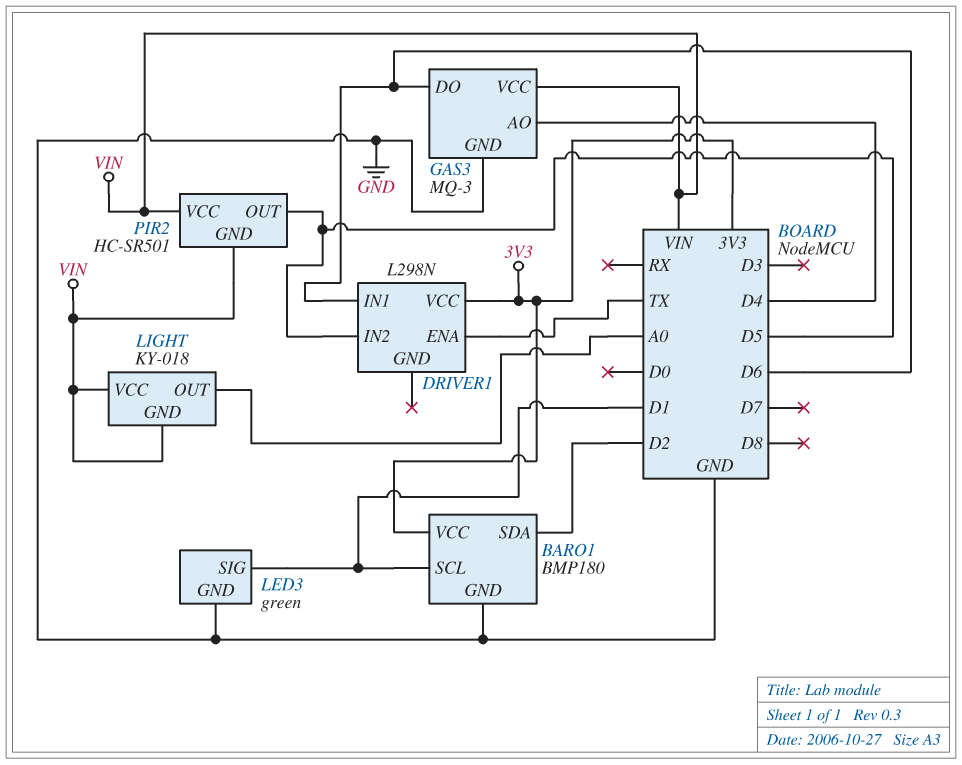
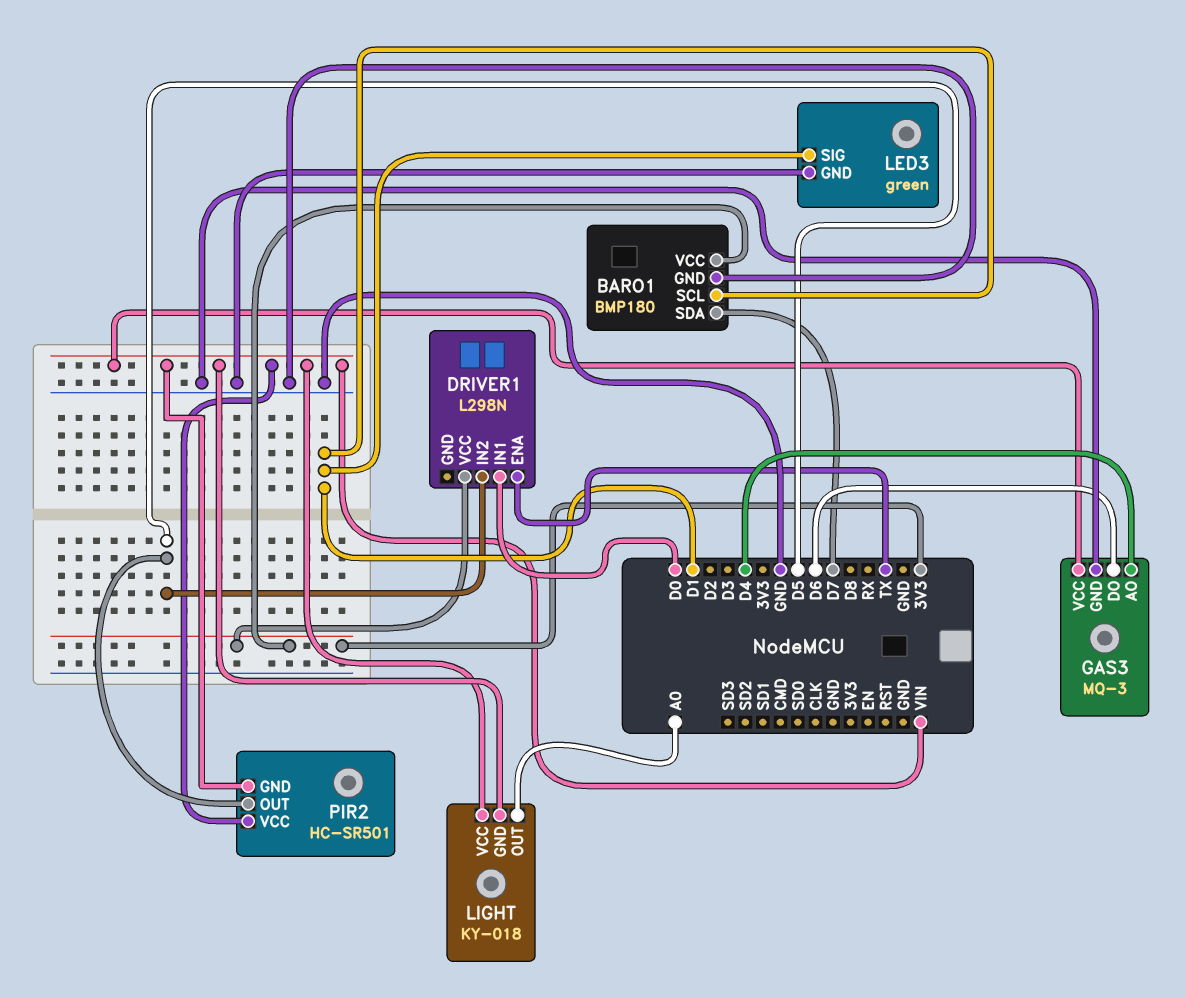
BARO1 pin SDA: D2 -> D7
DRIVER1 pin IN1: D6 -> D0

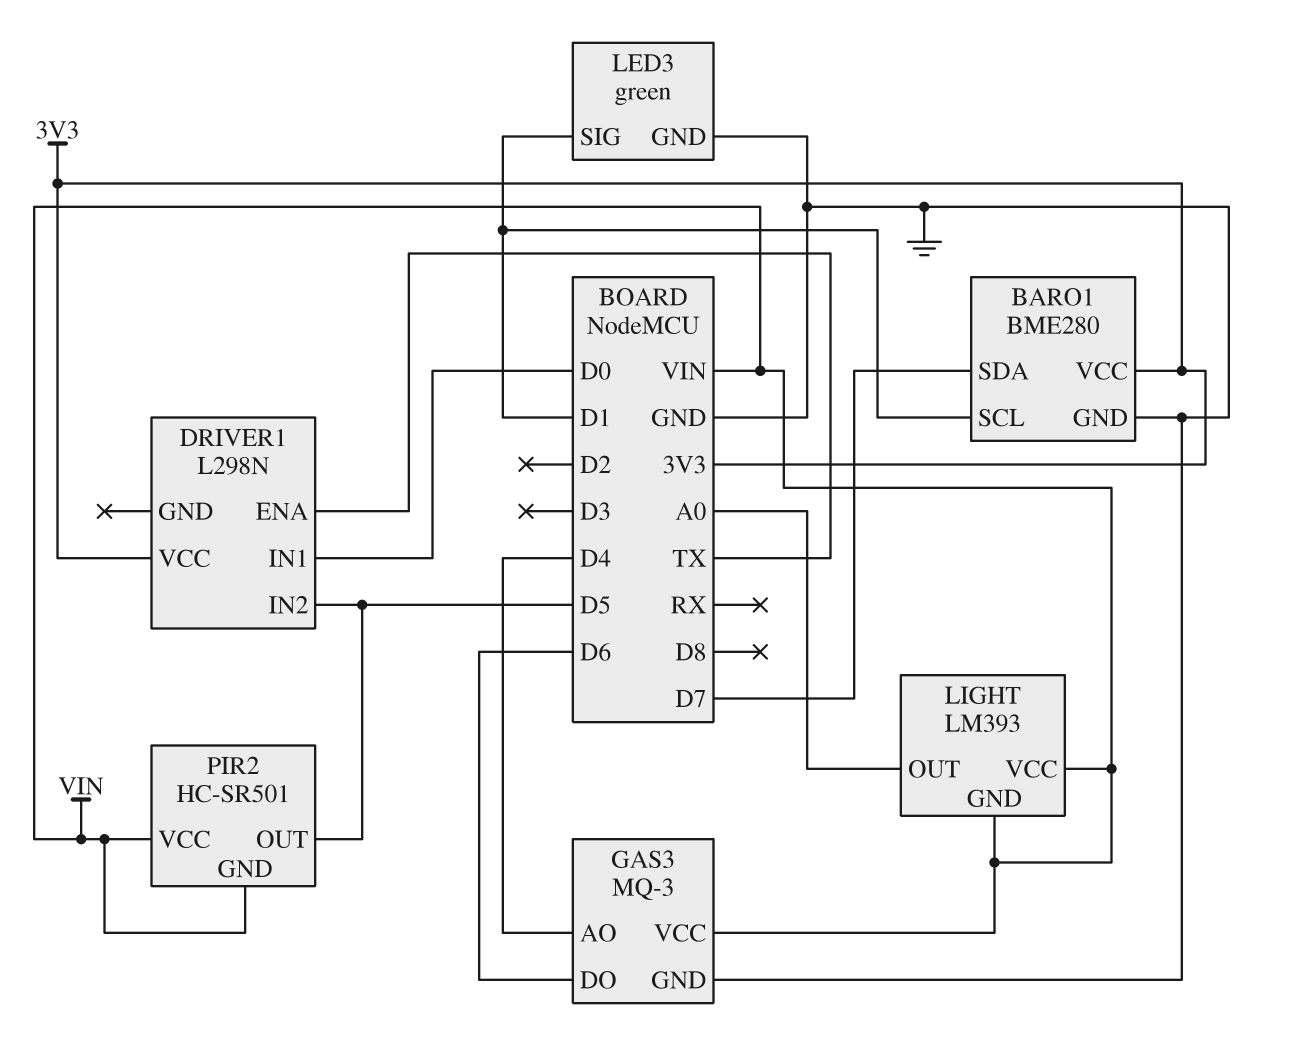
BARO1: BMP180 -> BME280
LIGHT: KY-018 -> LM393

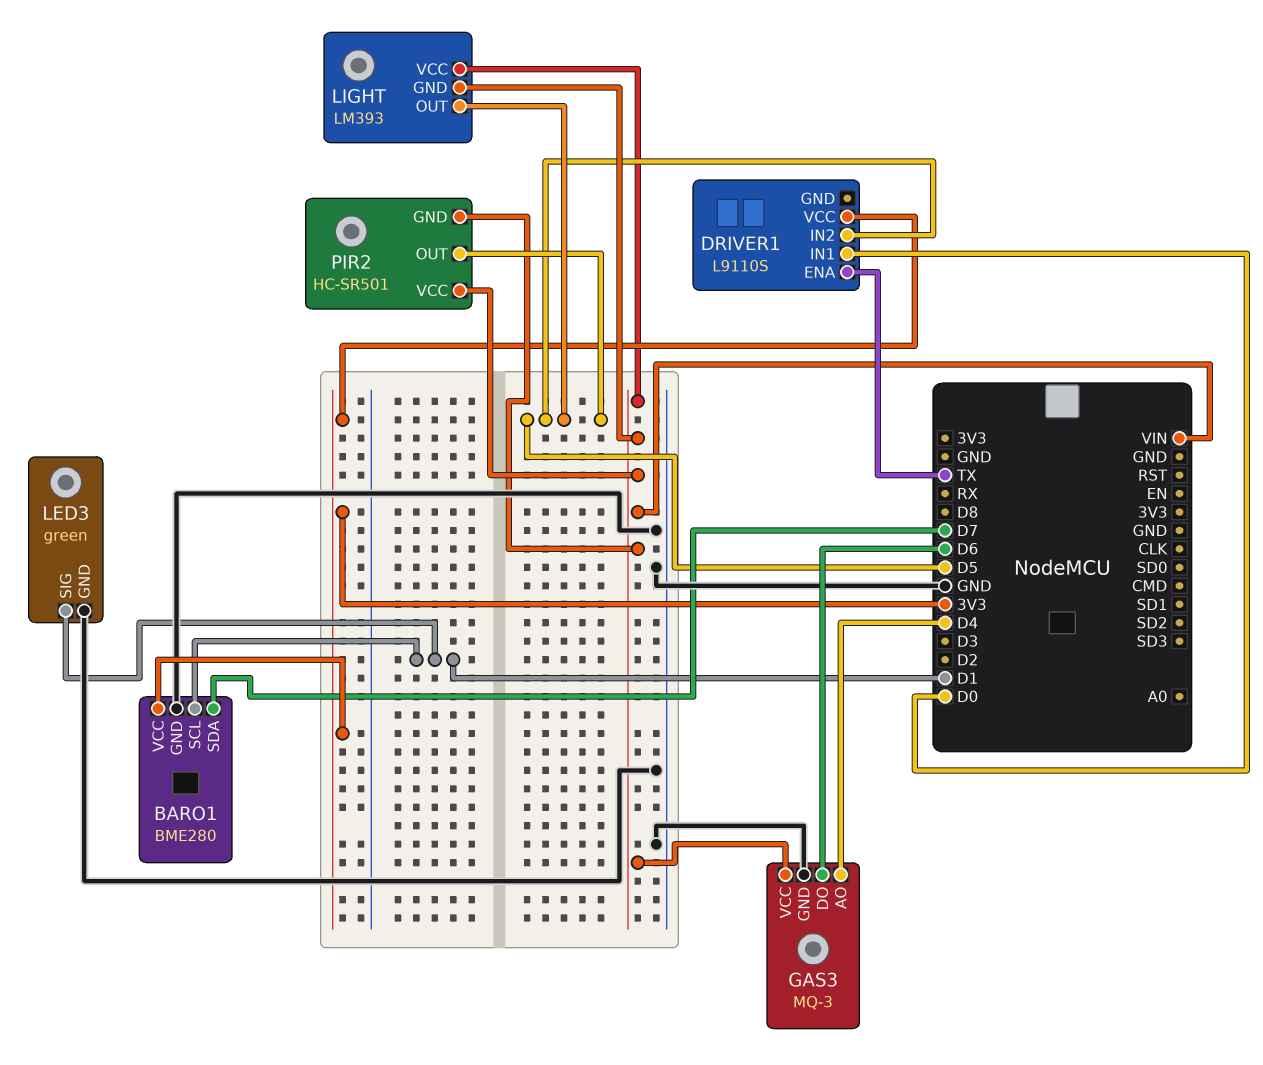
DRIVER1: L298N -> L9110S
LIGHT pin OUT: A0 -> D5

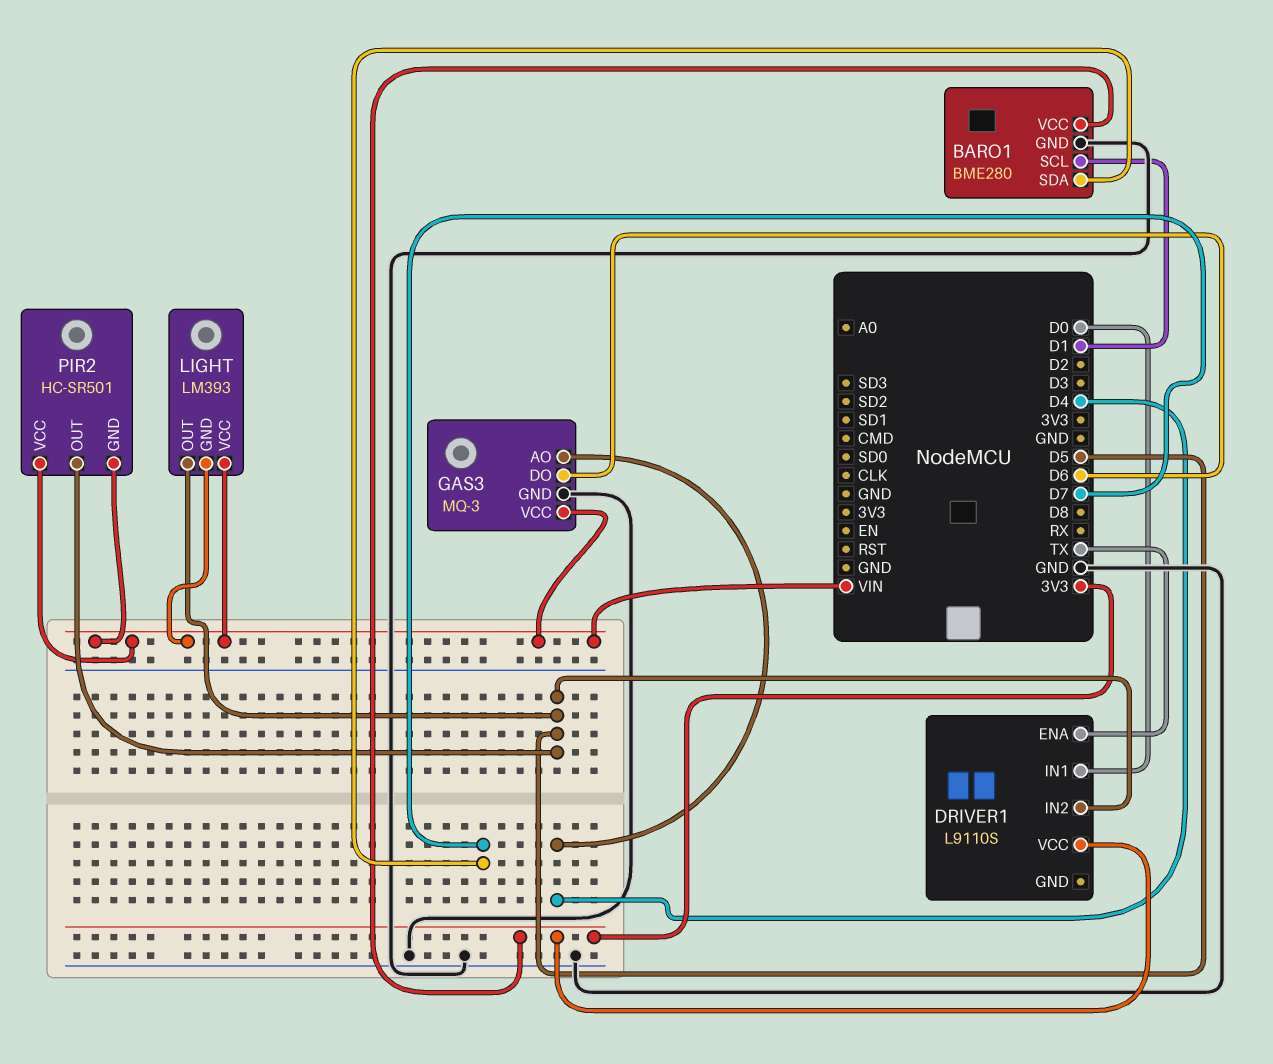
LED3: green -> none
LED3 pin GND: GND -> none
LED3 pin SIG: D1 -> none

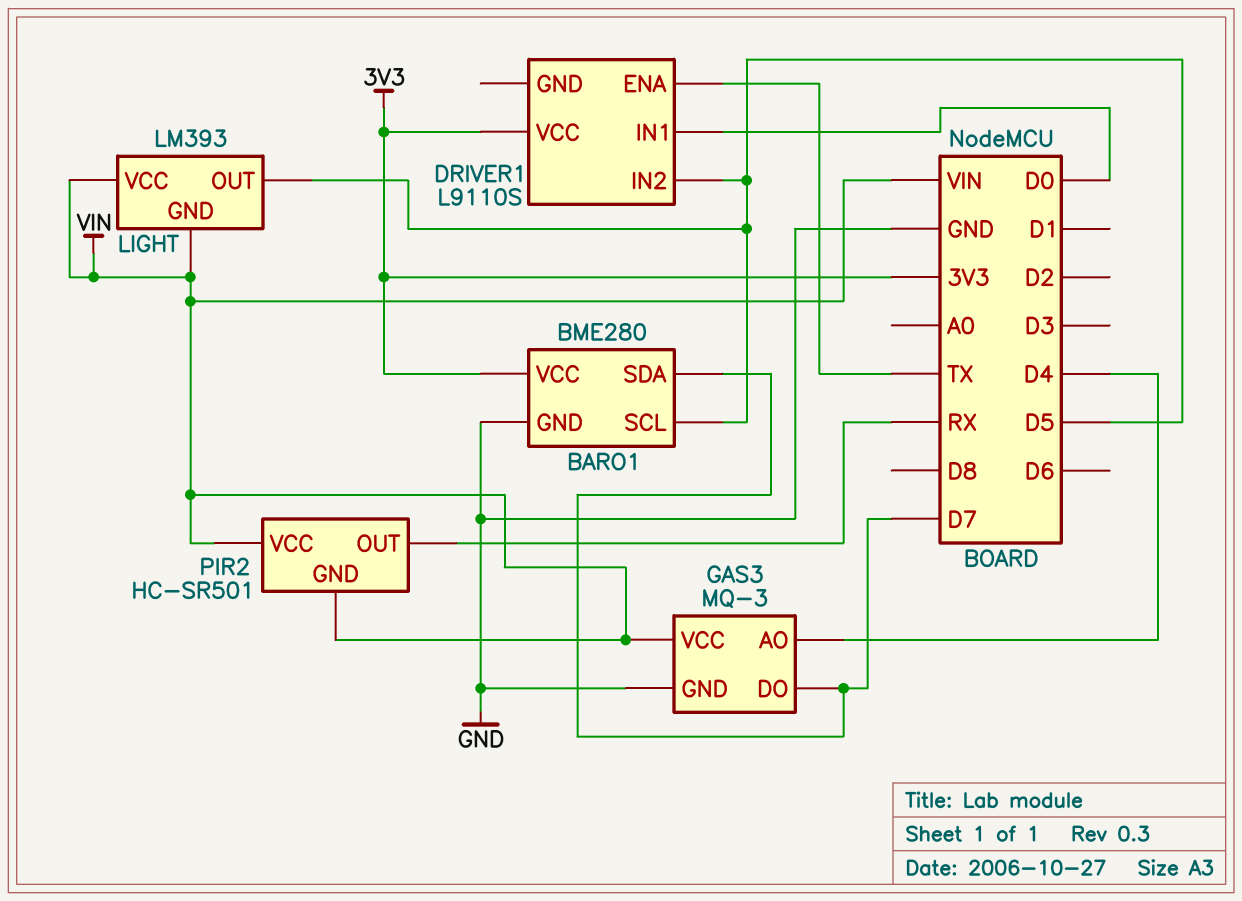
BARO1 pin SCL: D1 -> D5
GAS3 pin DO: D6 -> D7
PIR2 pin OUT: D5 -> RX

